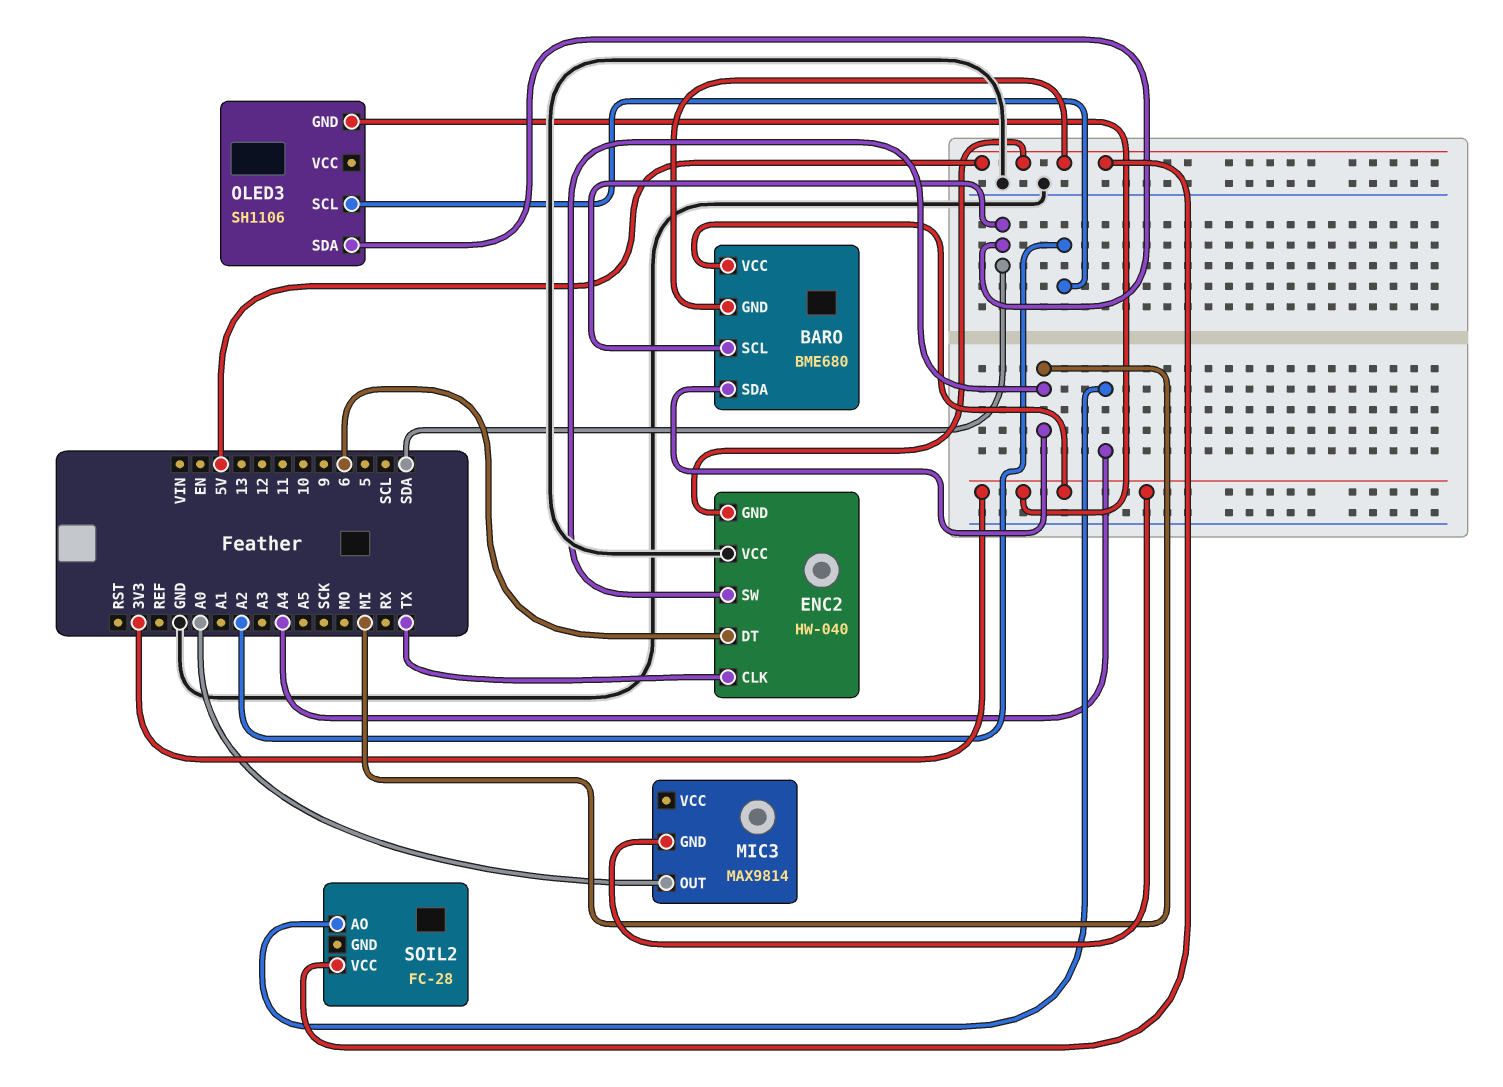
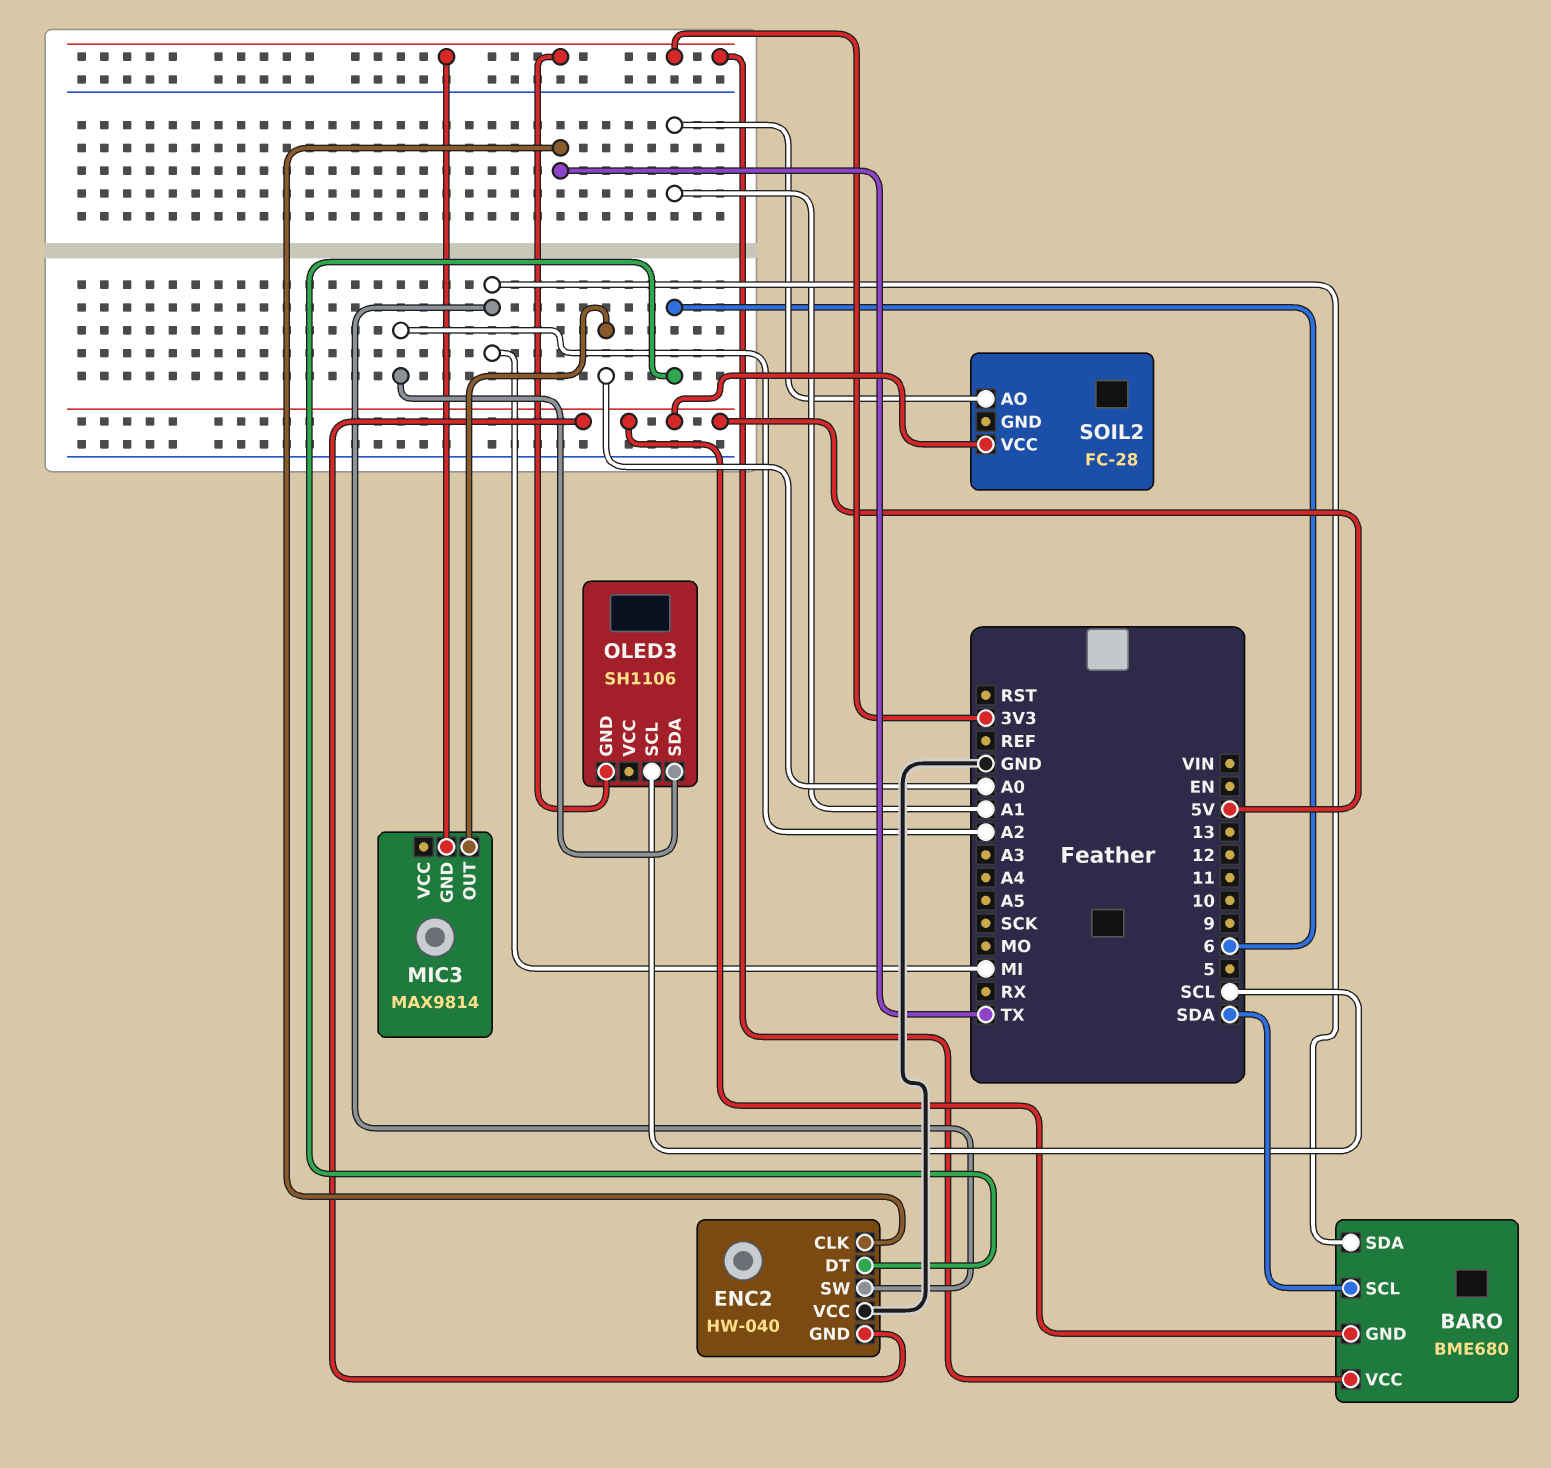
OLED3 pin SCL: A2 -> SCL
OLED3 pin SDA: SDA -> A2
SOIL2 pin AO: A4 -> A1

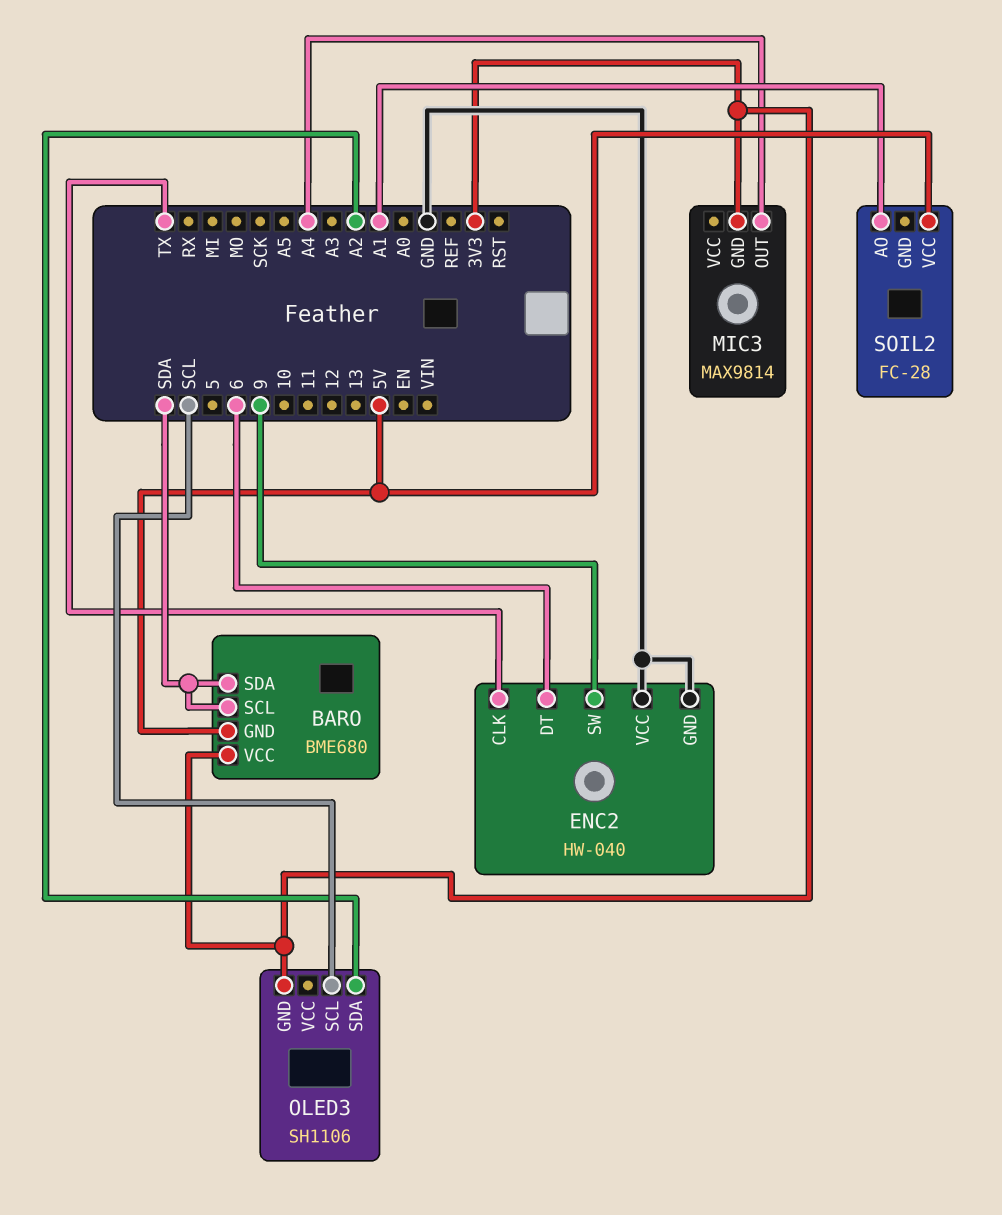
BARO pin SDA: MI -> SDA
ENC2 pin GND: 5V -> GND
ENC2 pin SW: MI -> 9
MIC3 pin OUT: A0 -> A4

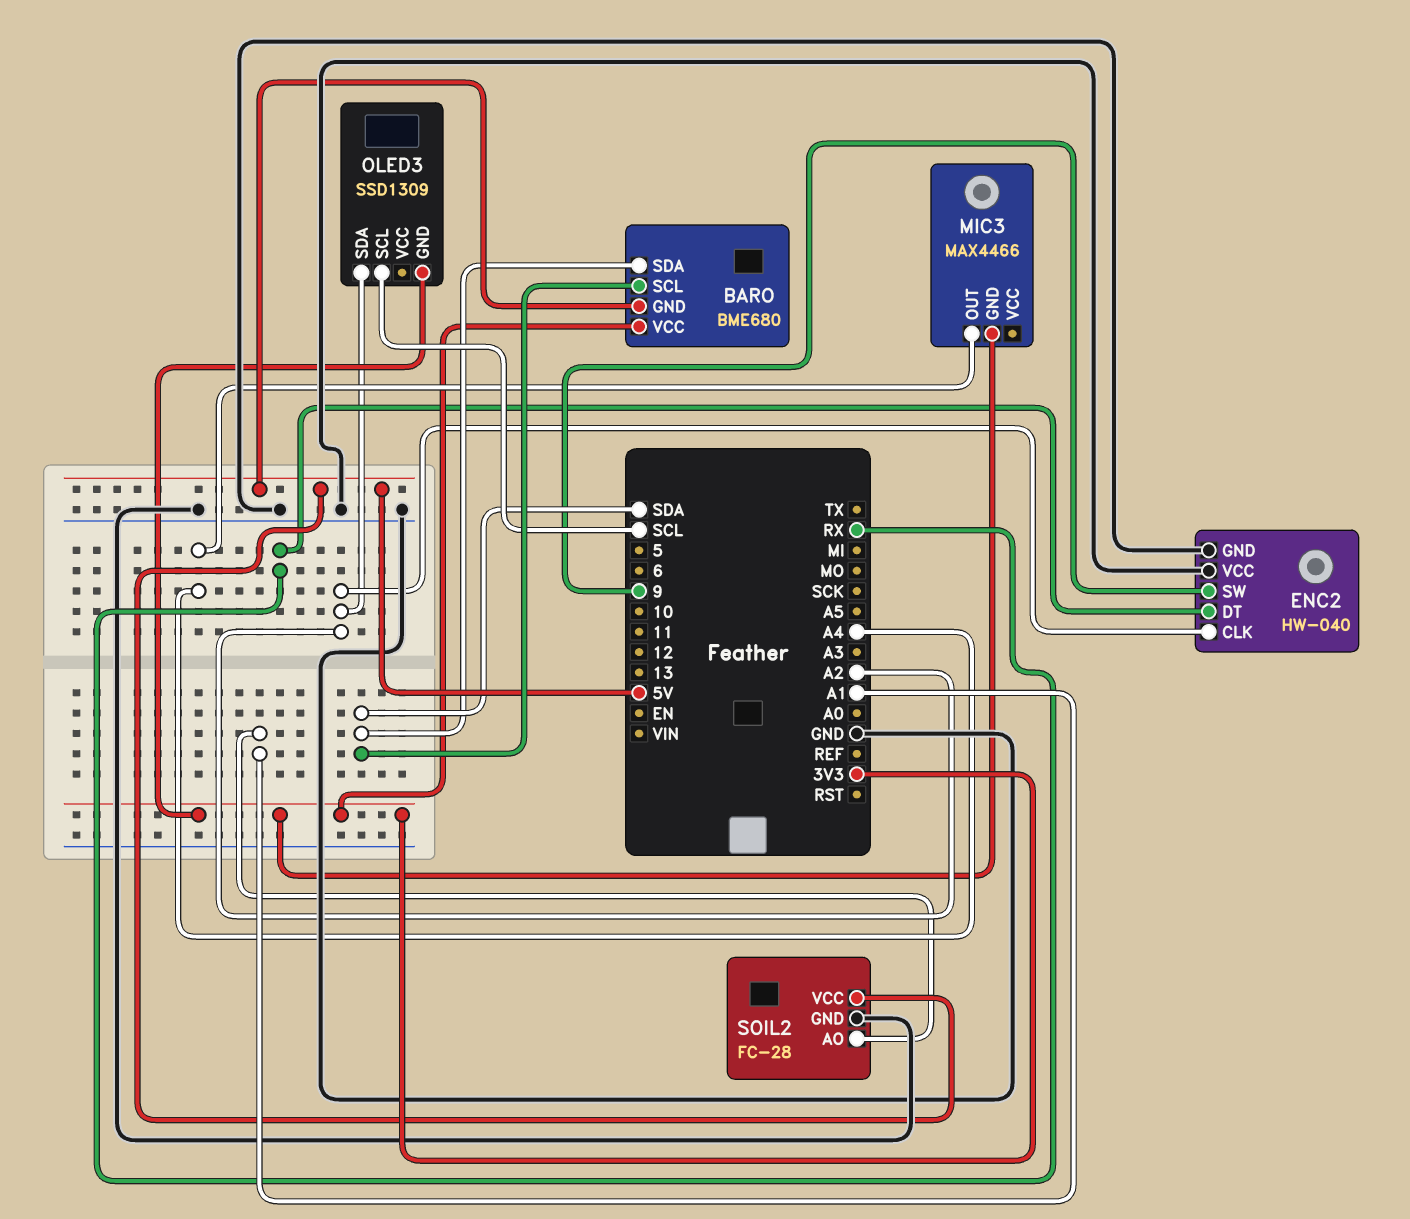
ENC2 pin CLK: TX -> A2
ENC2 pin DT: 6 -> RX
MIC3: MAX9814 -> MAX4466
OLED3: SH1106 -> SSD1309
SOIL2 pin GND: none -> GND

